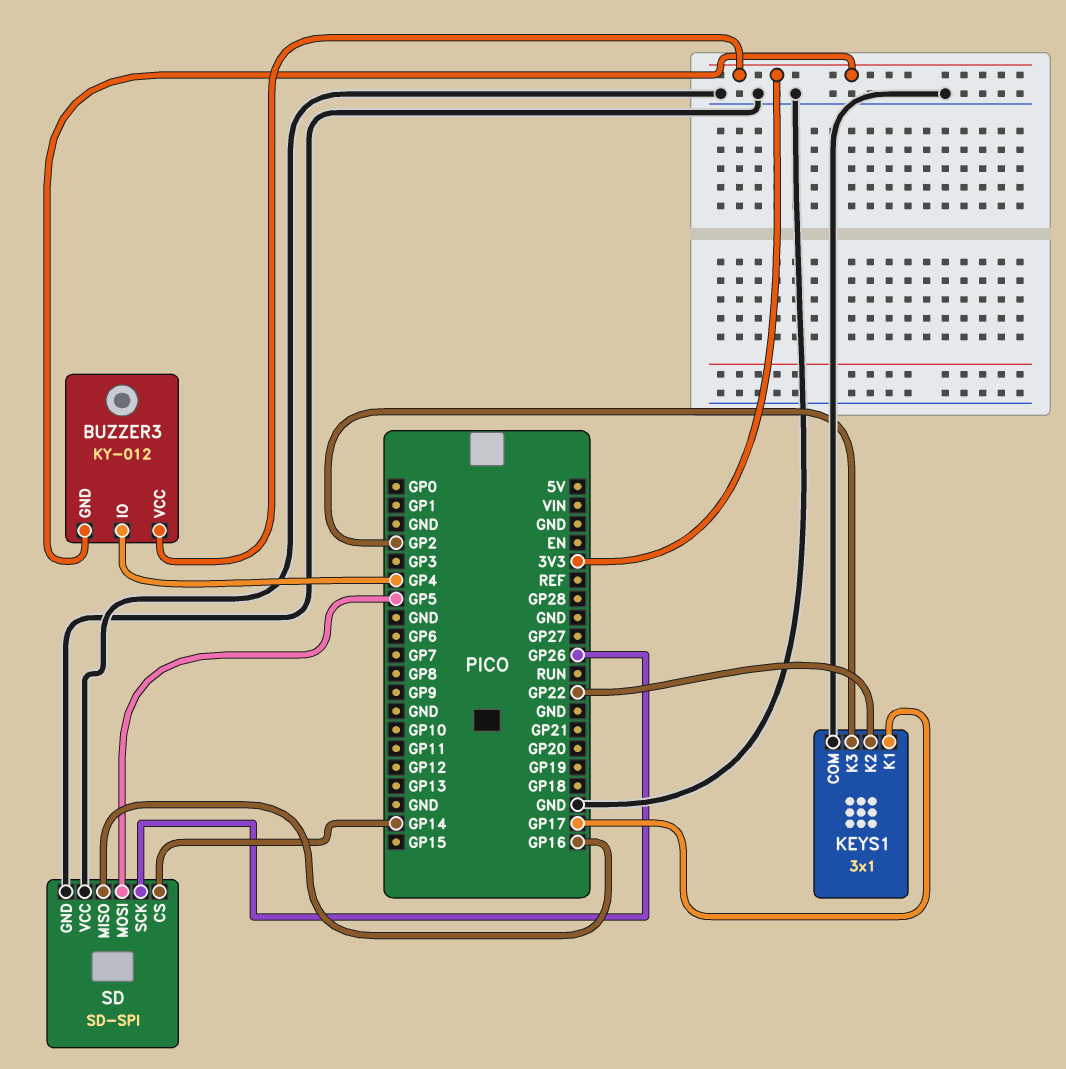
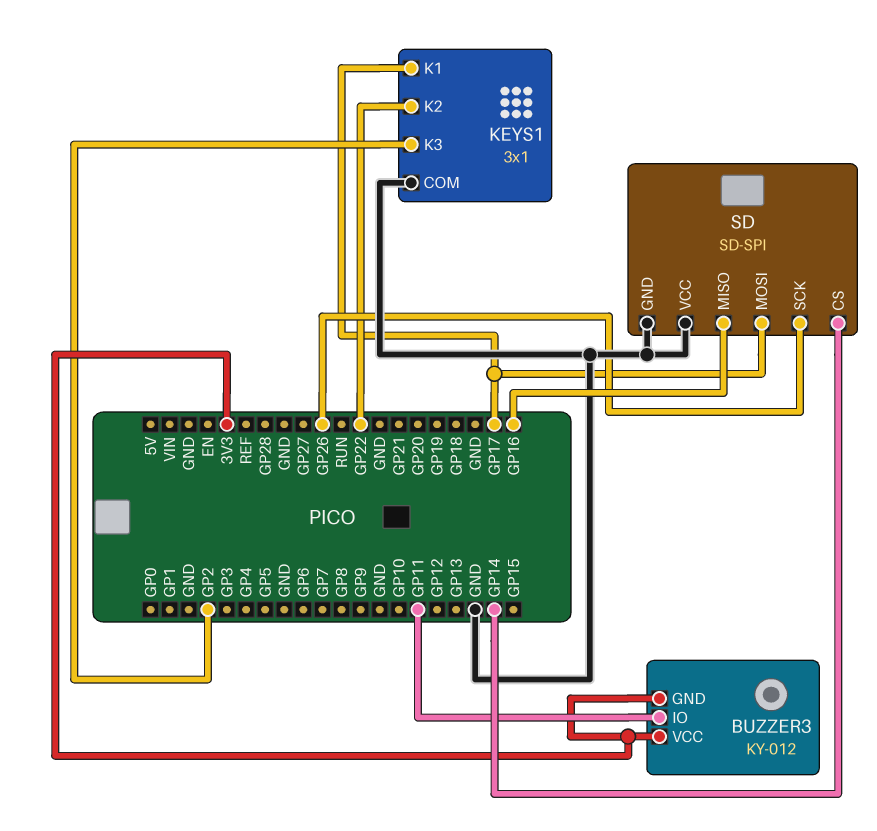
BUZZER3 pin IO: GP4 -> GP11
SD pin MOSI: GP5 -> GP17

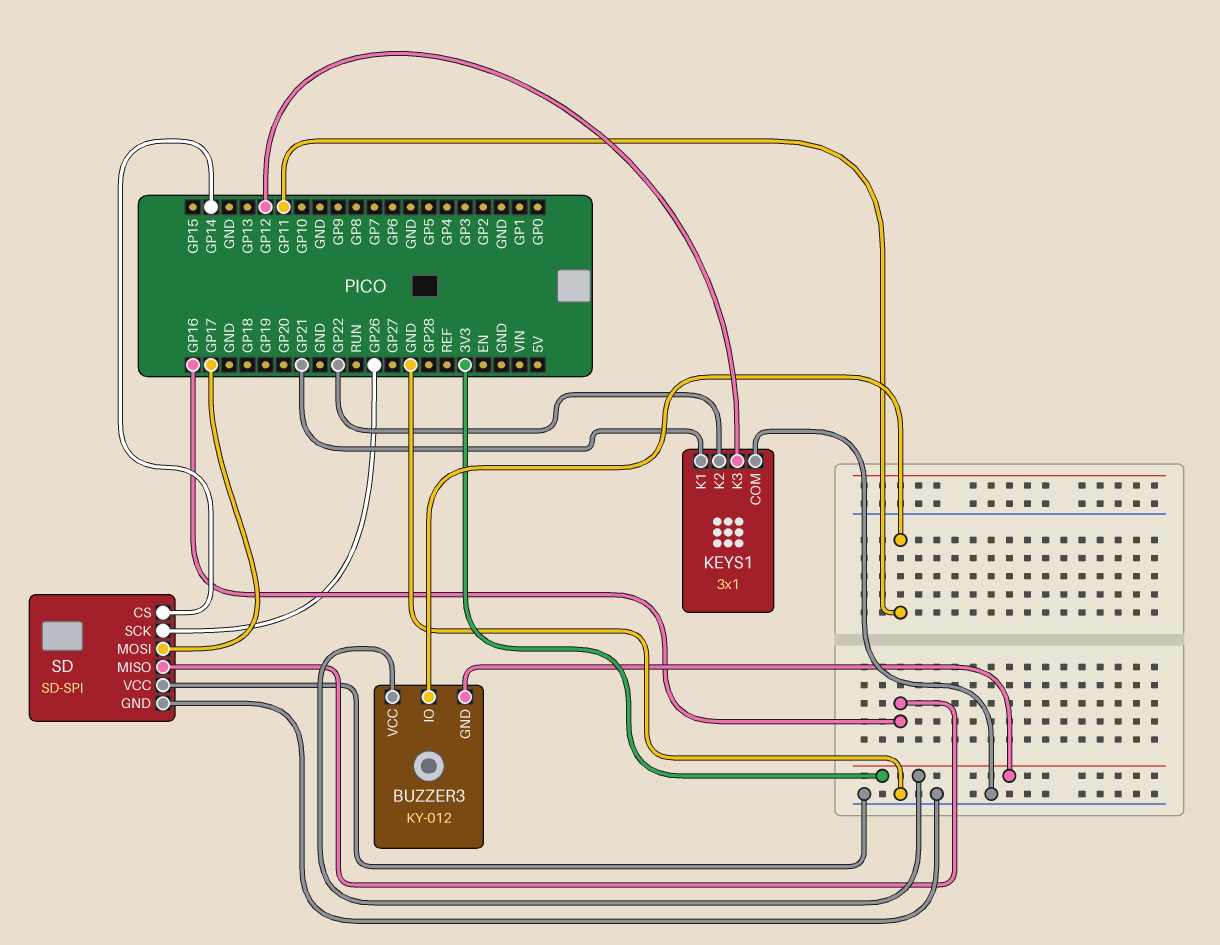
KEYS1 pin K1: GP17 -> GP21
KEYS1 pin K3: GP2 -> GP12

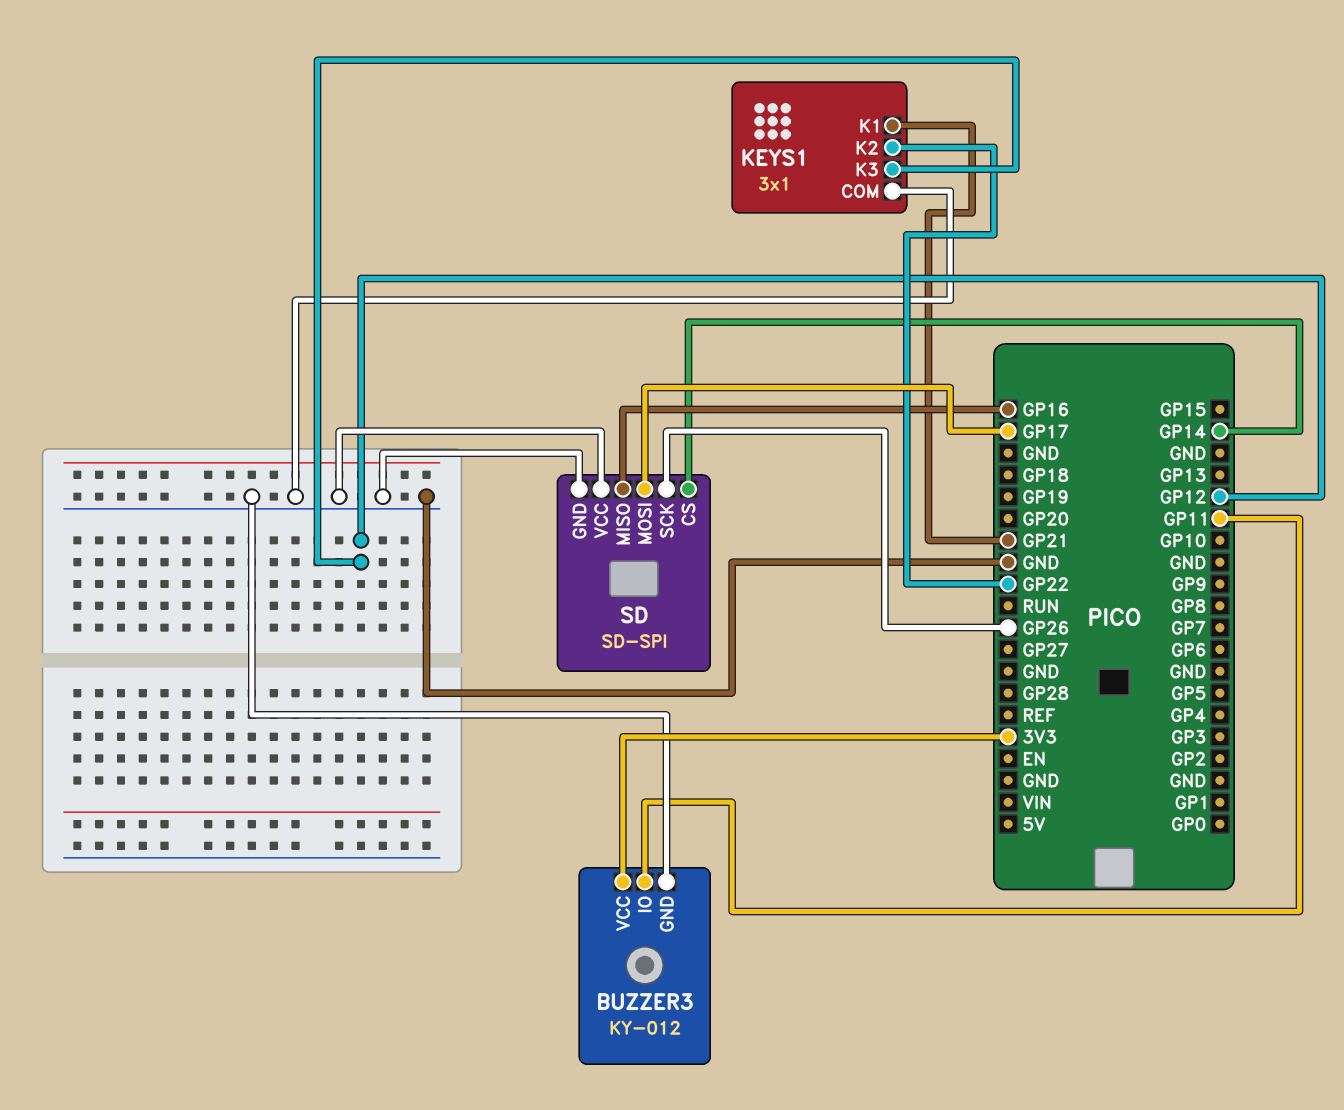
BUZZER3 pin GND: 3V3 -> GND

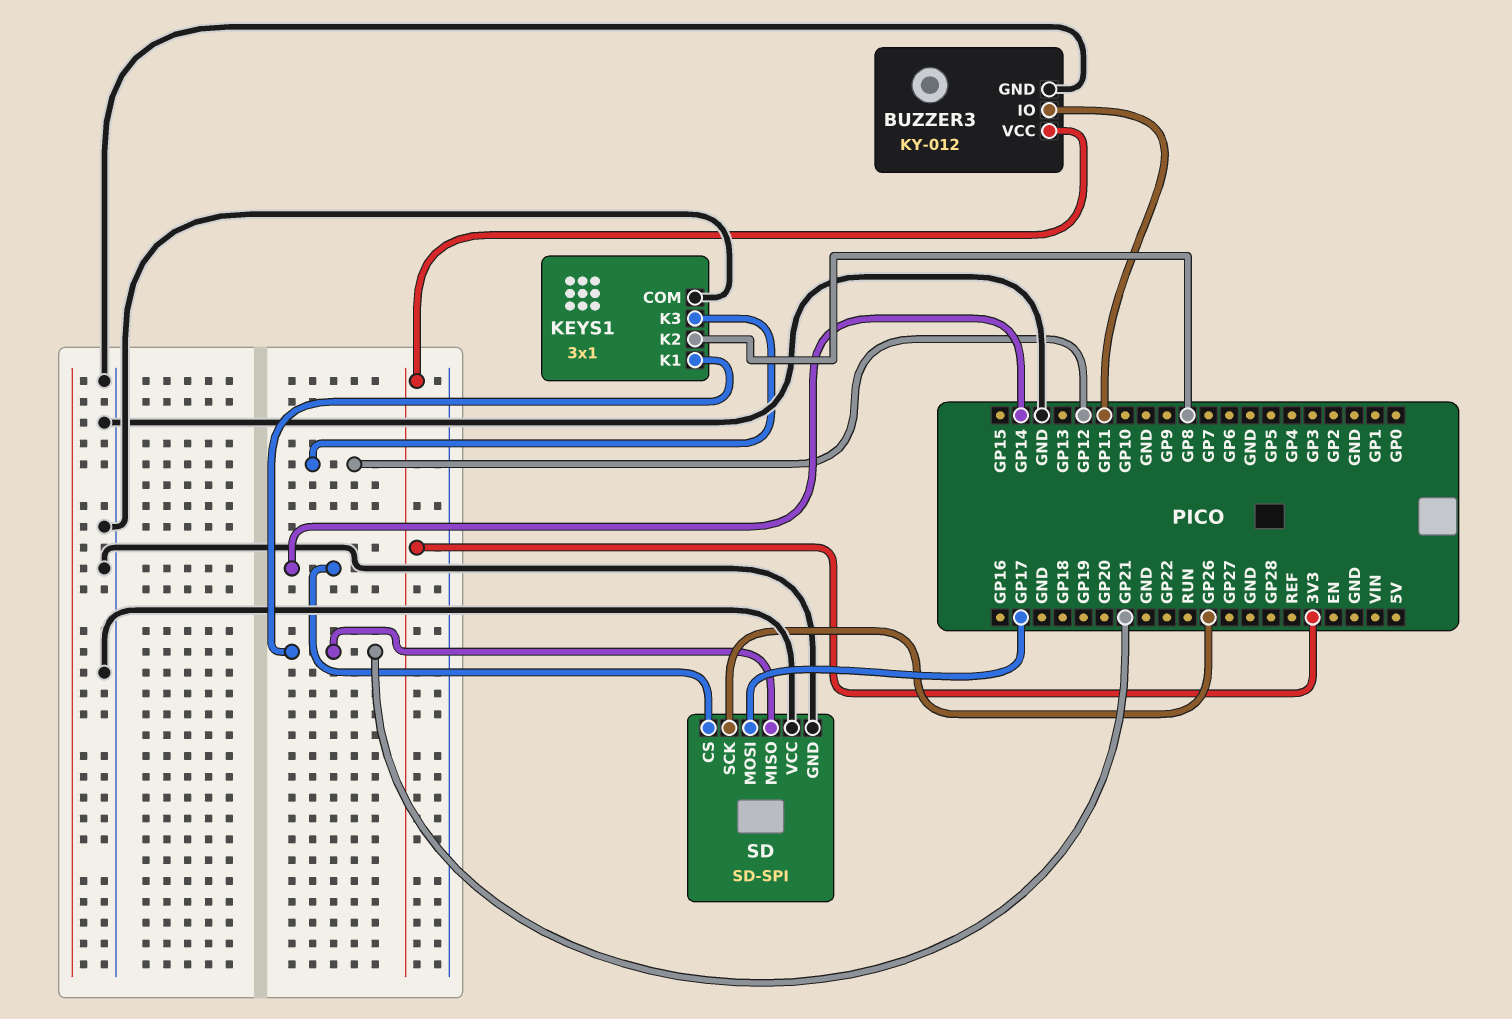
KEYS1 pin K2: GP22 -> GP8
SD pin MISO: GP16 -> GP21

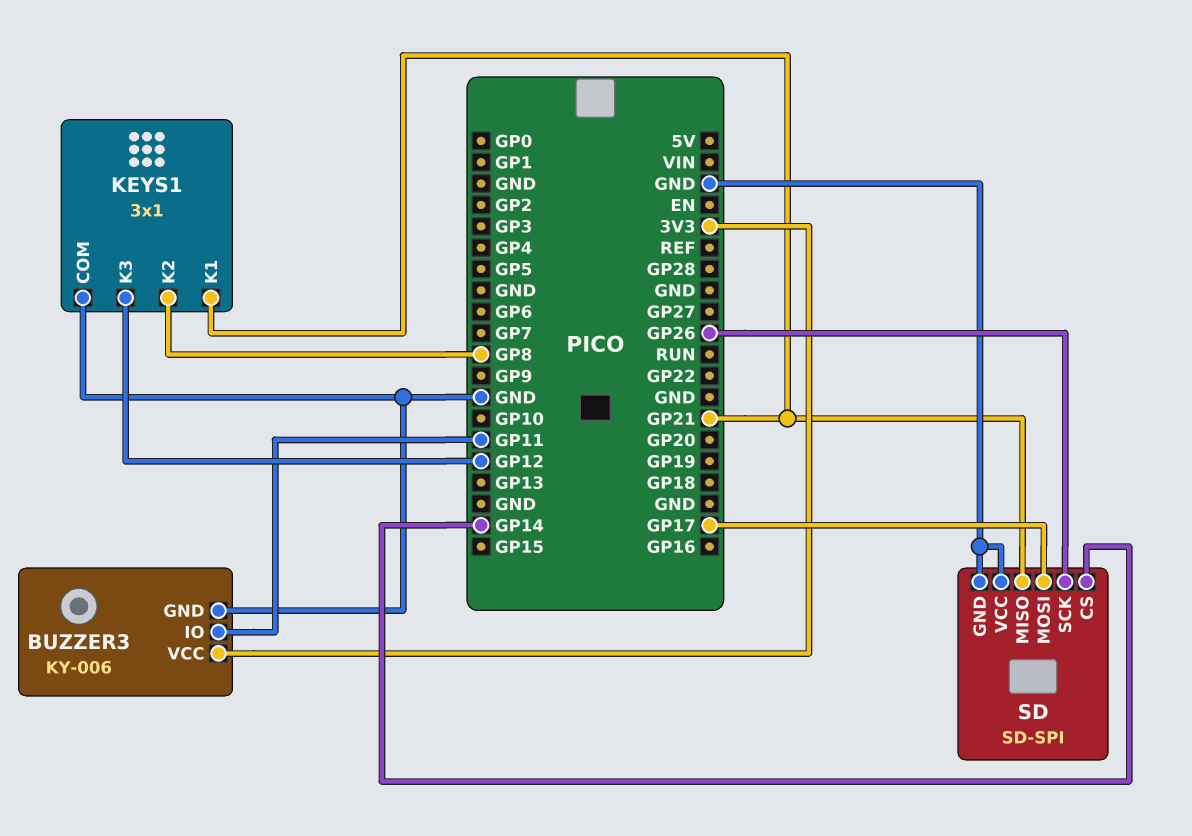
BUZZER3: KY-012 -> KY-006

